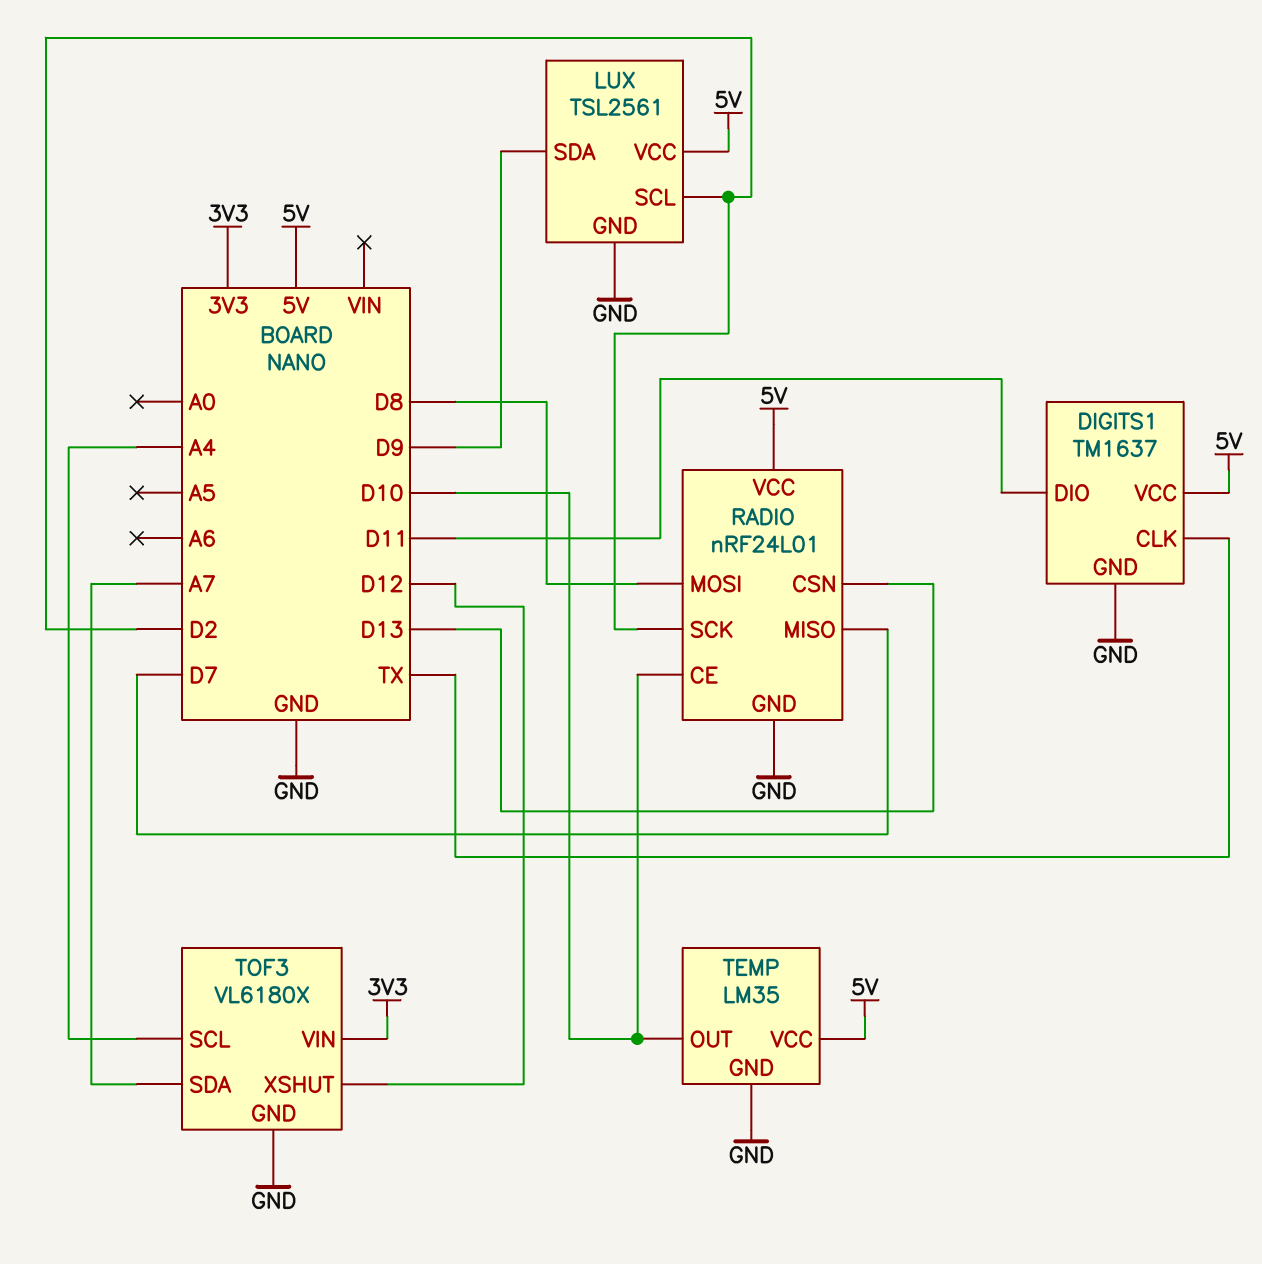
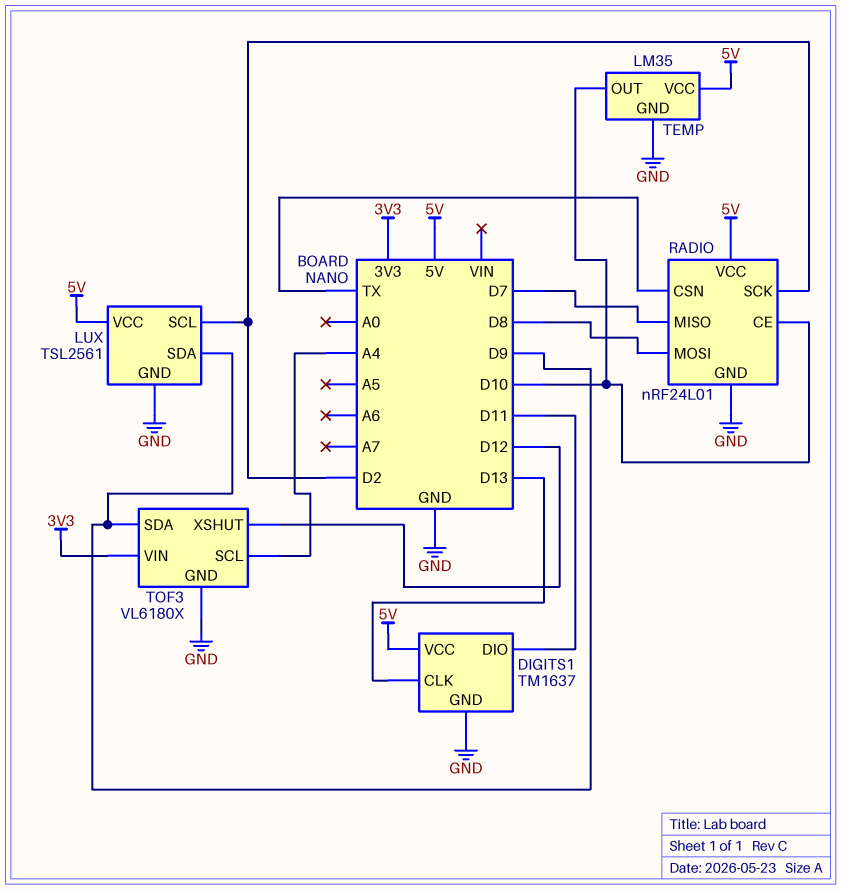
DIGITS1 pin CLK: TX -> D13
RADIO pin CSN: D13 -> TX
TOF3 pin SDA: A7 -> D9

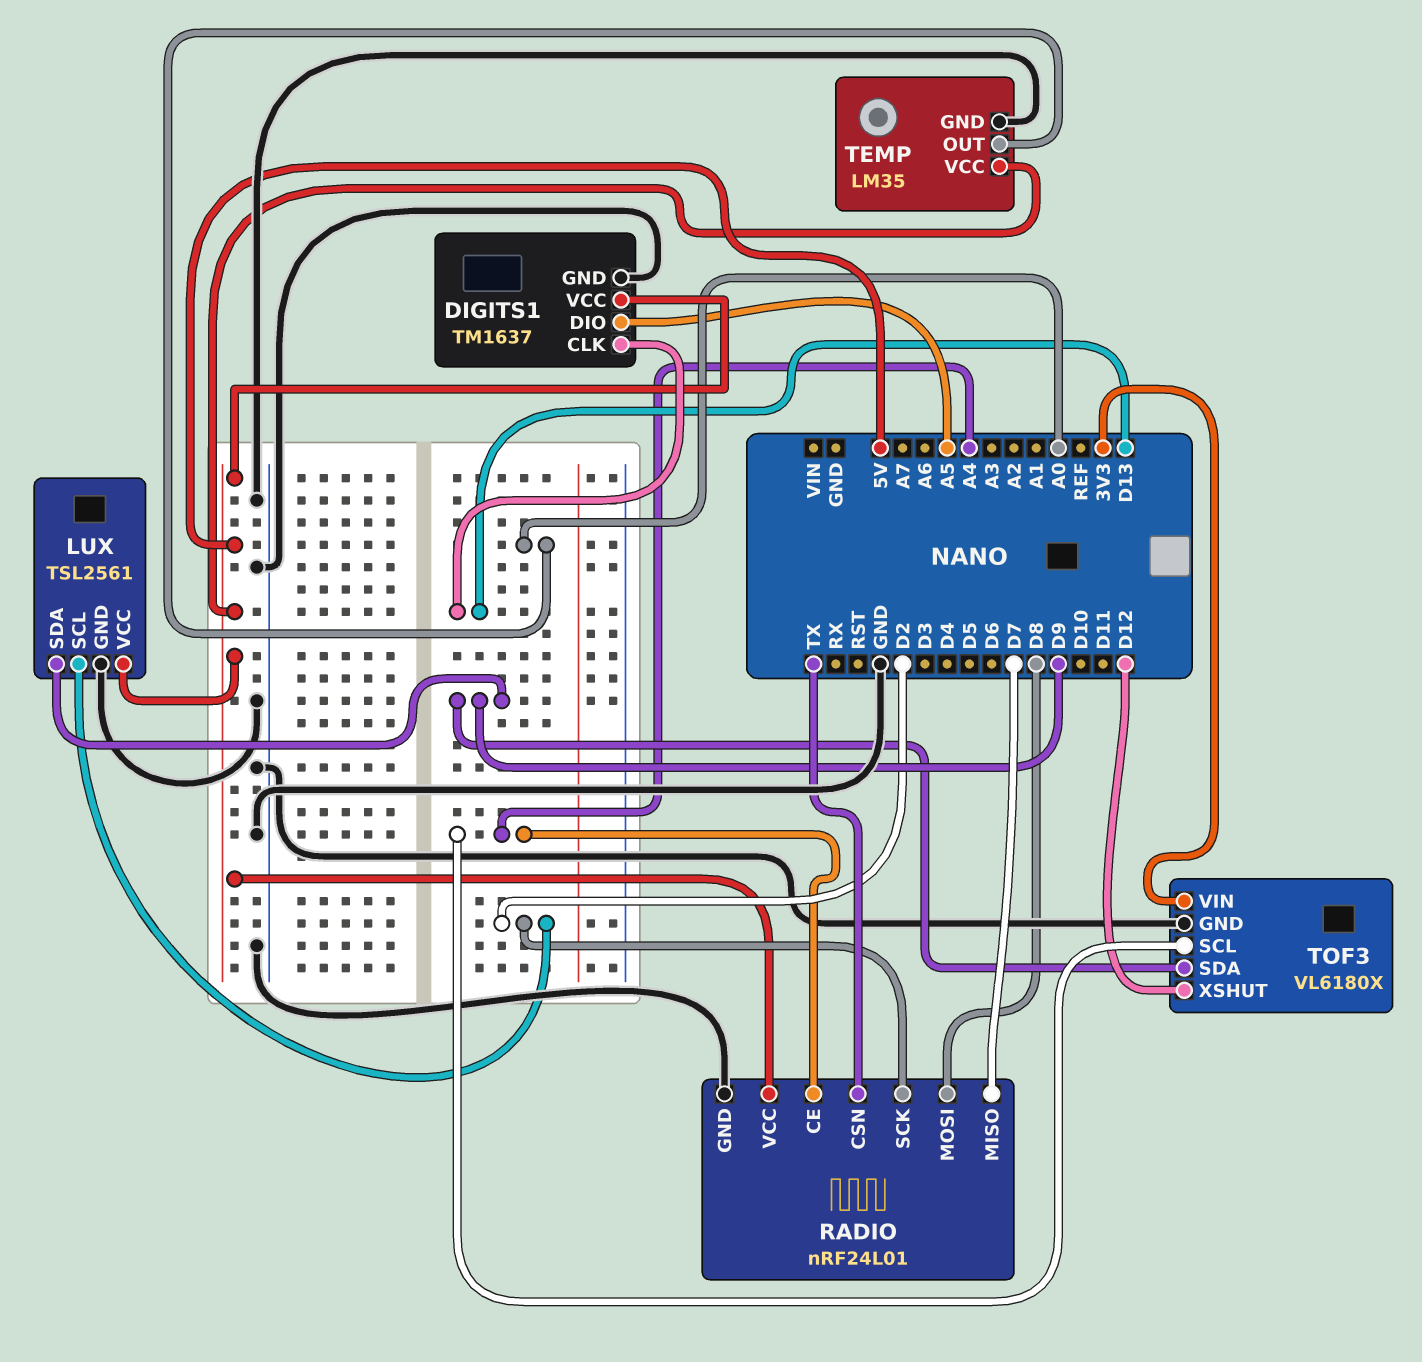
DIGITS1 pin DIO: D11 -> A5
RADIO pin CE: D10 -> A4
TEMP pin OUT: D10 -> A0

